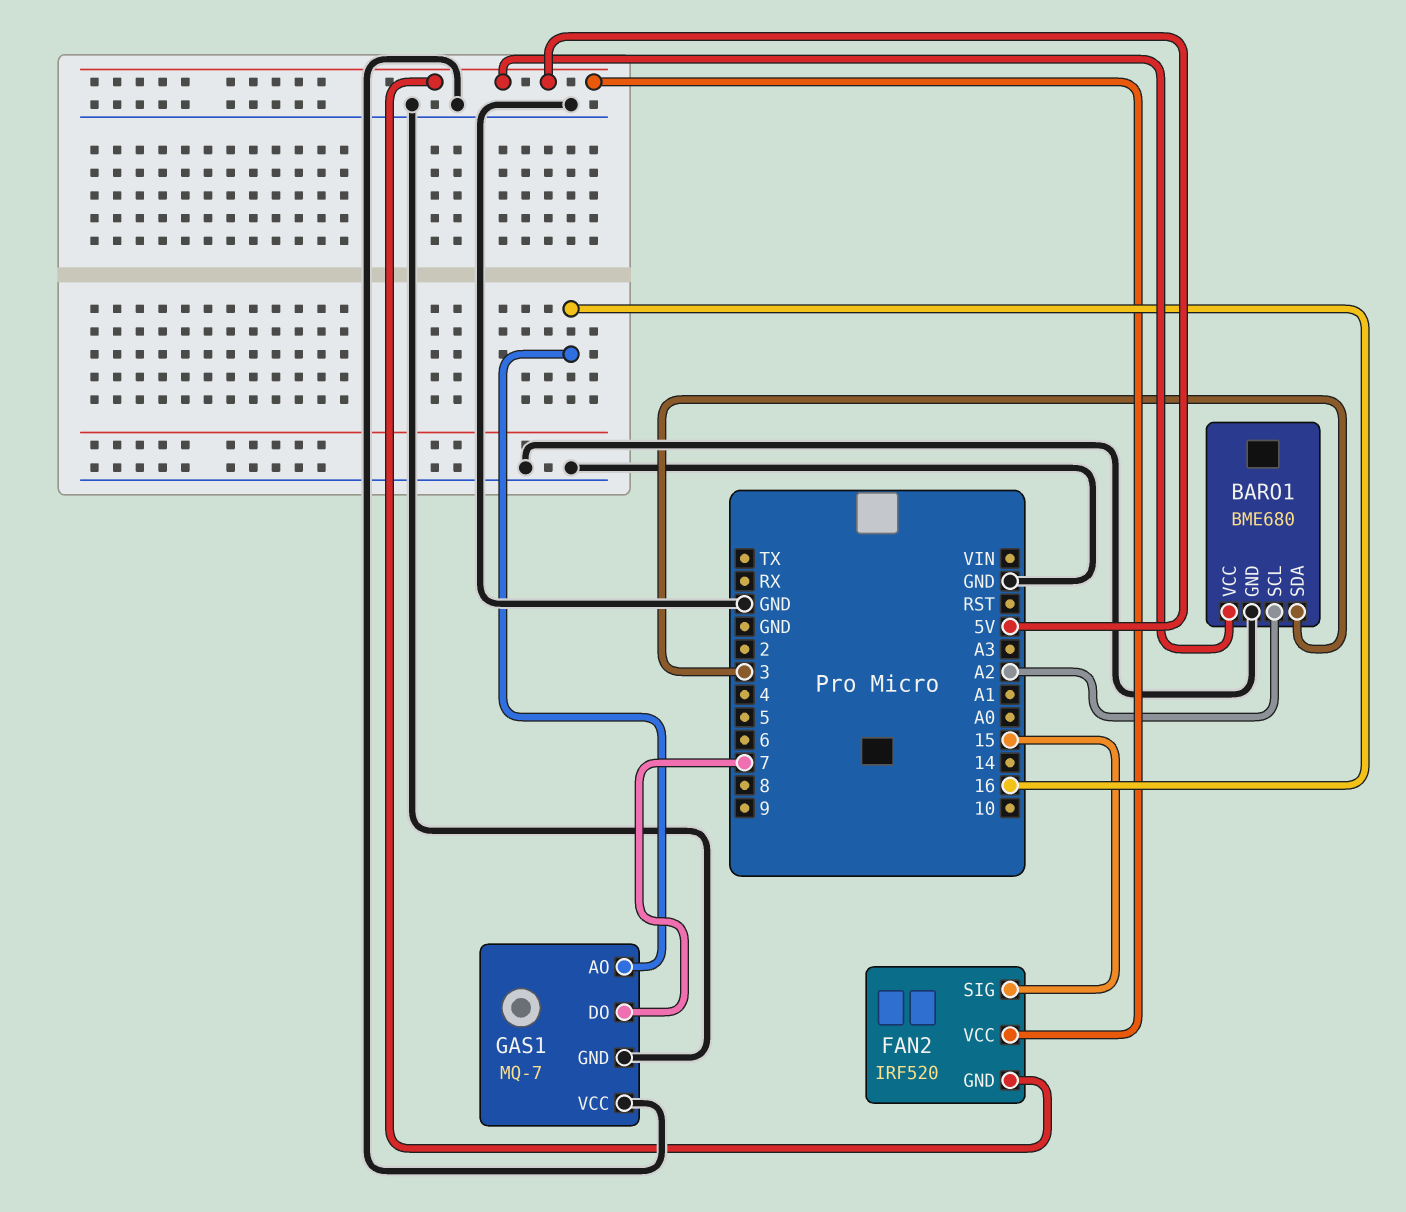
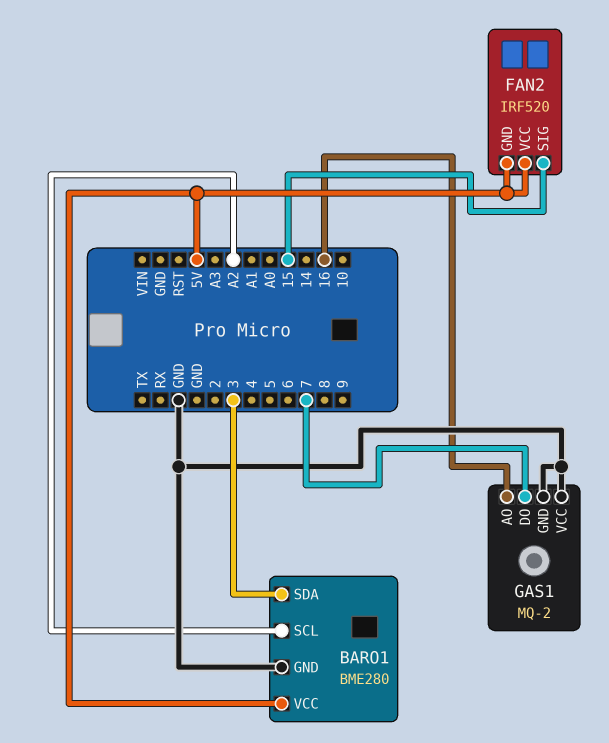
BARO1: BME680 -> BME280
GAS1: MQ-7 -> MQ-2

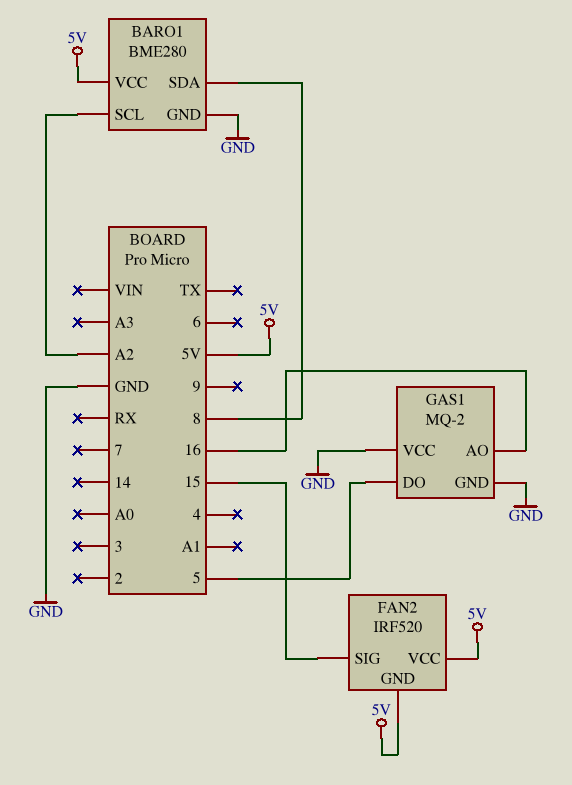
BARO1 pin SDA: 3 -> 8
GAS1 pin DO: 7 -> 5

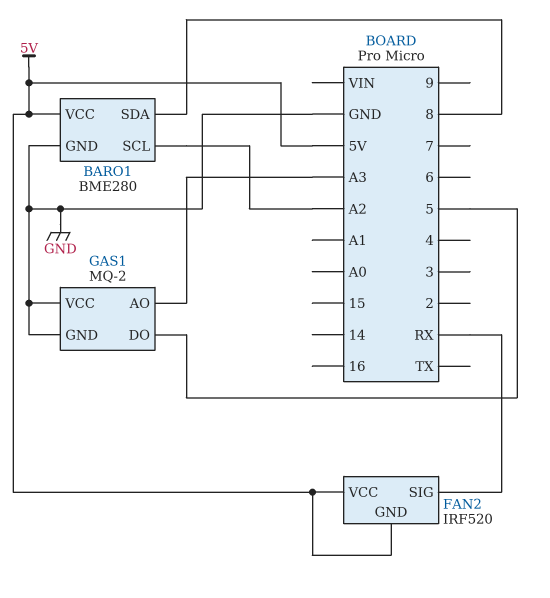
FAN2 pin SIG: 15 -> RX
GAS1 pin AO: 16 -> A3

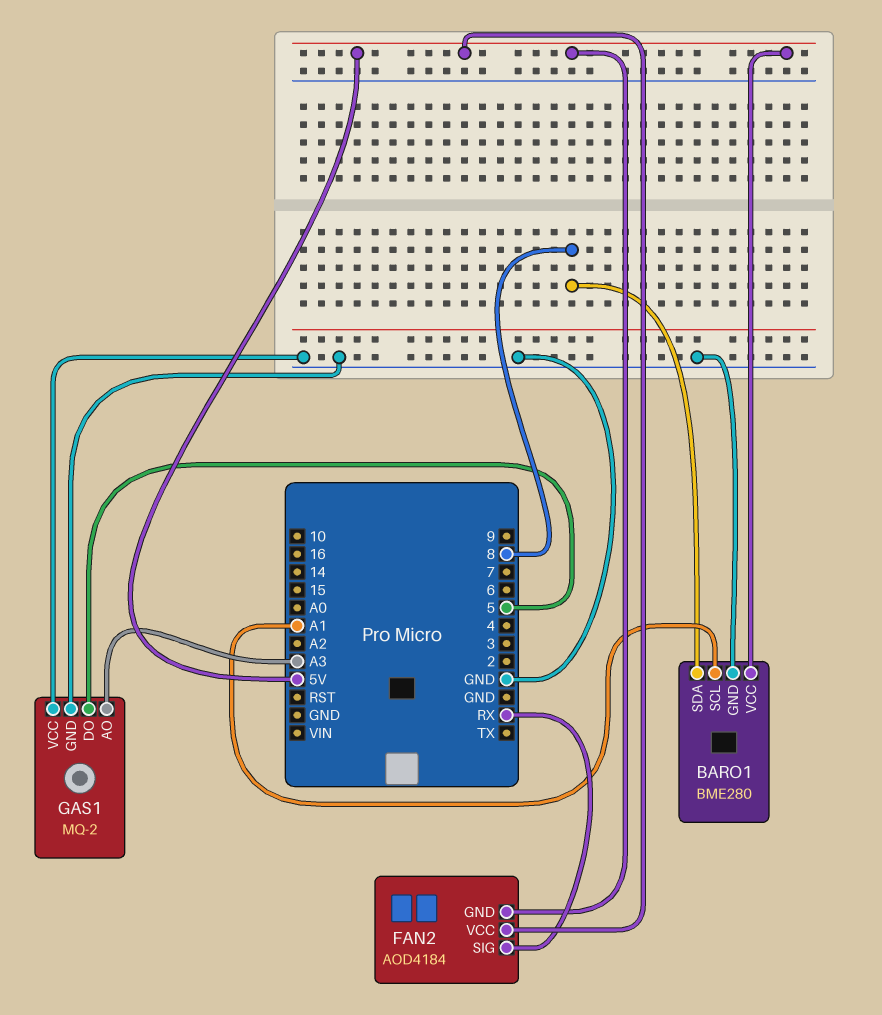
BARO1 pin SCL: A2 -> A1
FAN2: IRF520 -> AOD4184

